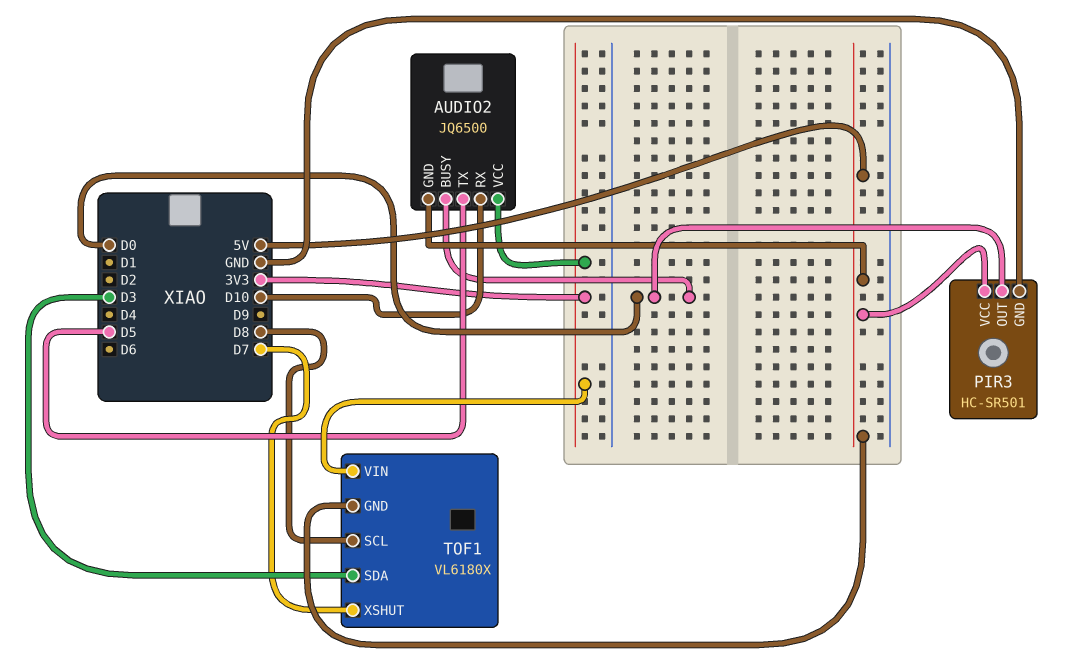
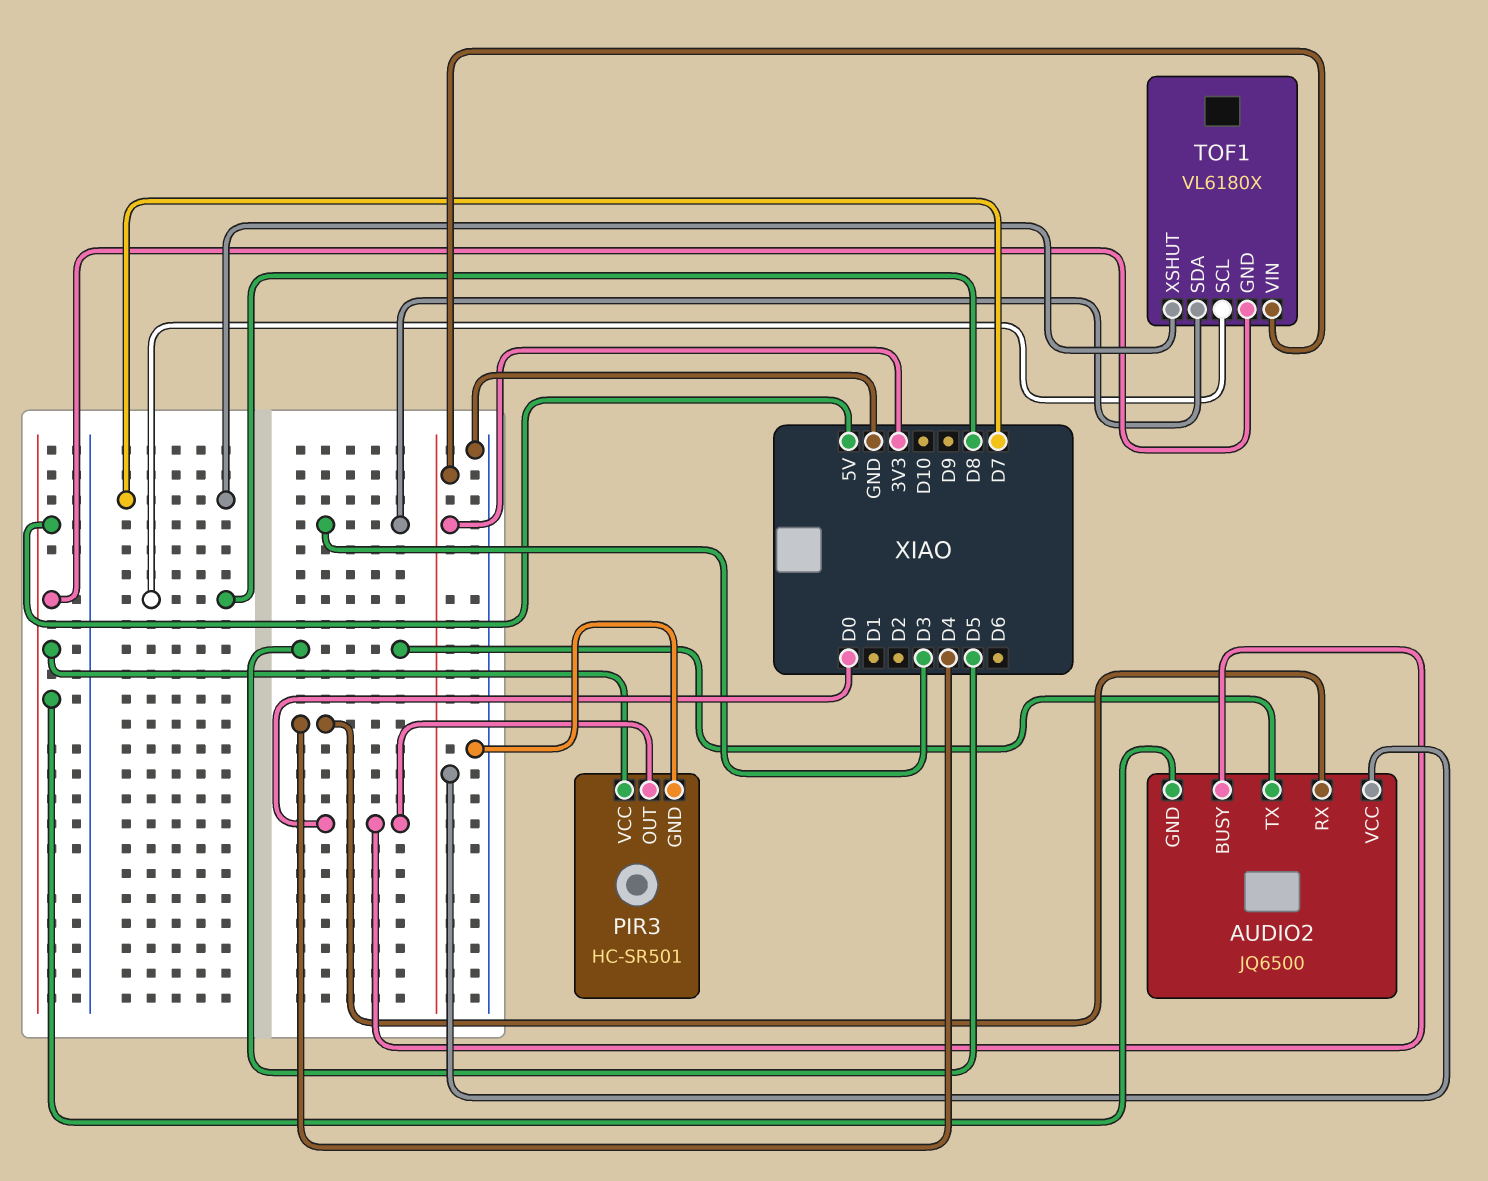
AUDIO2 pin RX: D10 -> D4

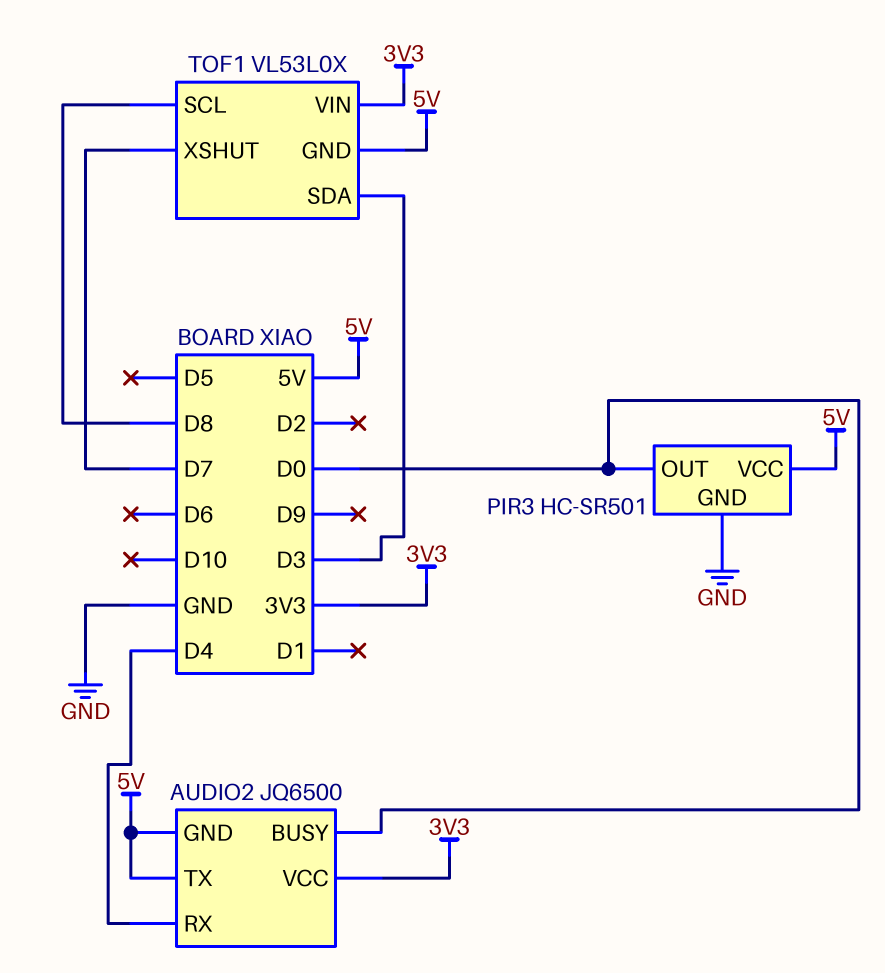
AUDIO2 pin TX: D5 -> 5V
TOF1: VL6180X -> VL53L0X

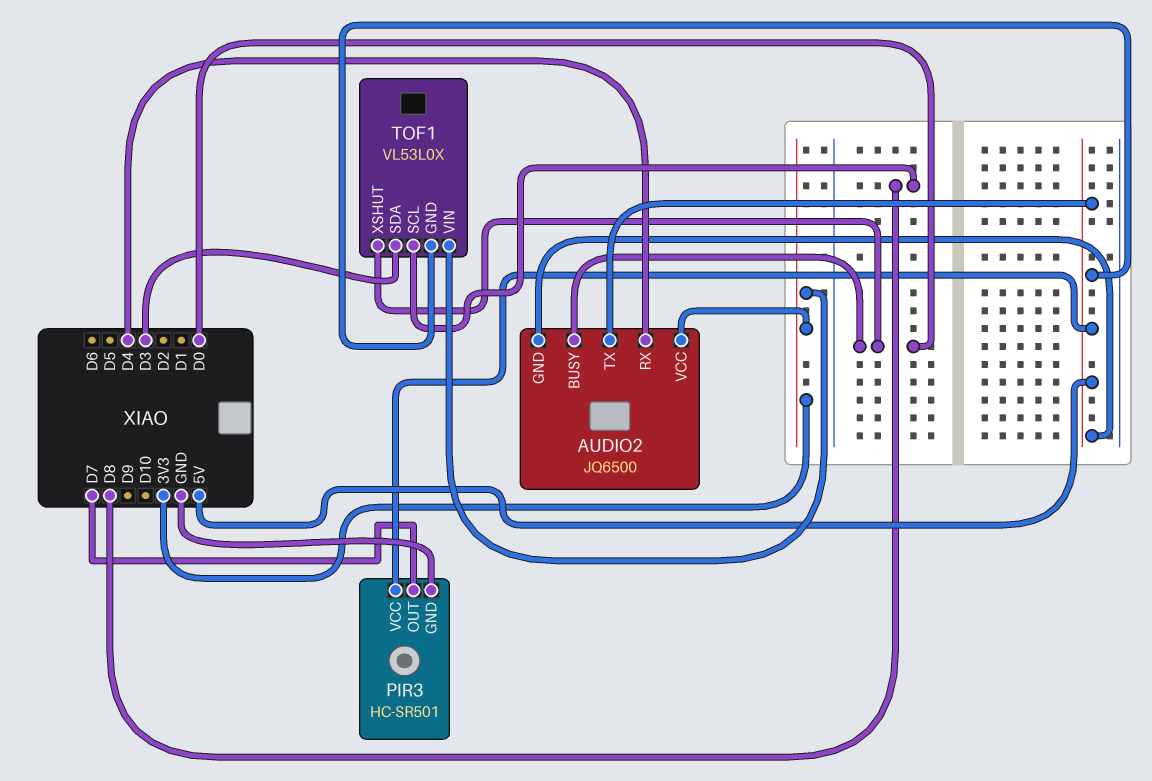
PIR3 pin OUT: D0 -> D7
TOF1 pin XSHUT: D7 -> D0

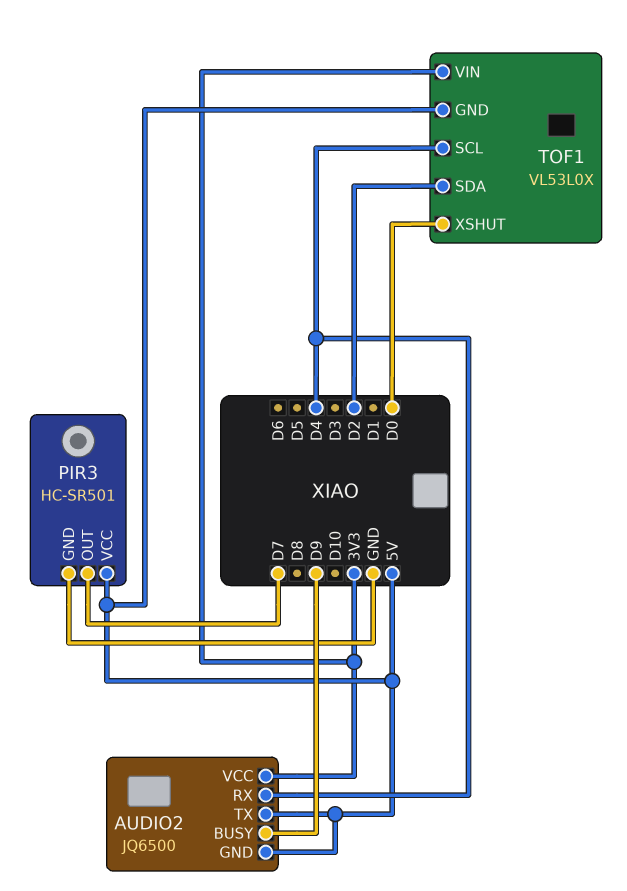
AUDIO2 pin BUSY: D0 -> D9
TOF1 pin SCL: D8 -> D4
TOF1 pin SDA: D3 -> D2

